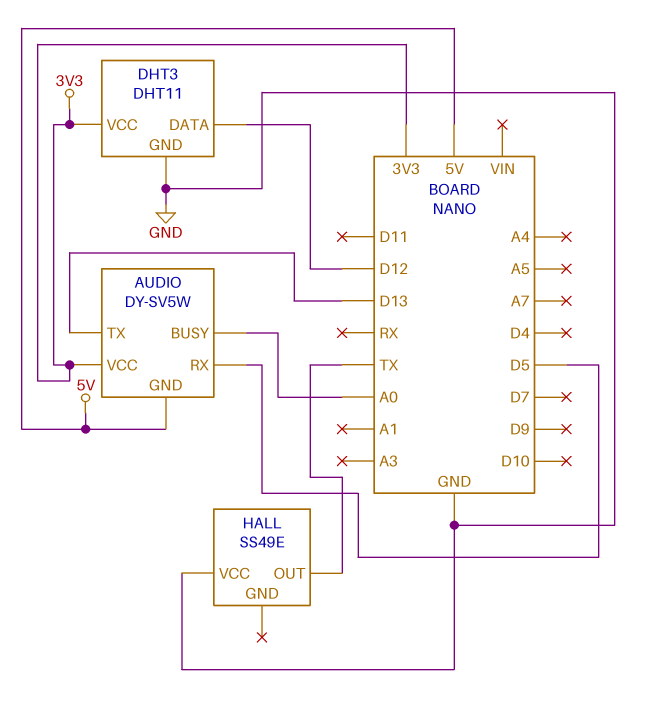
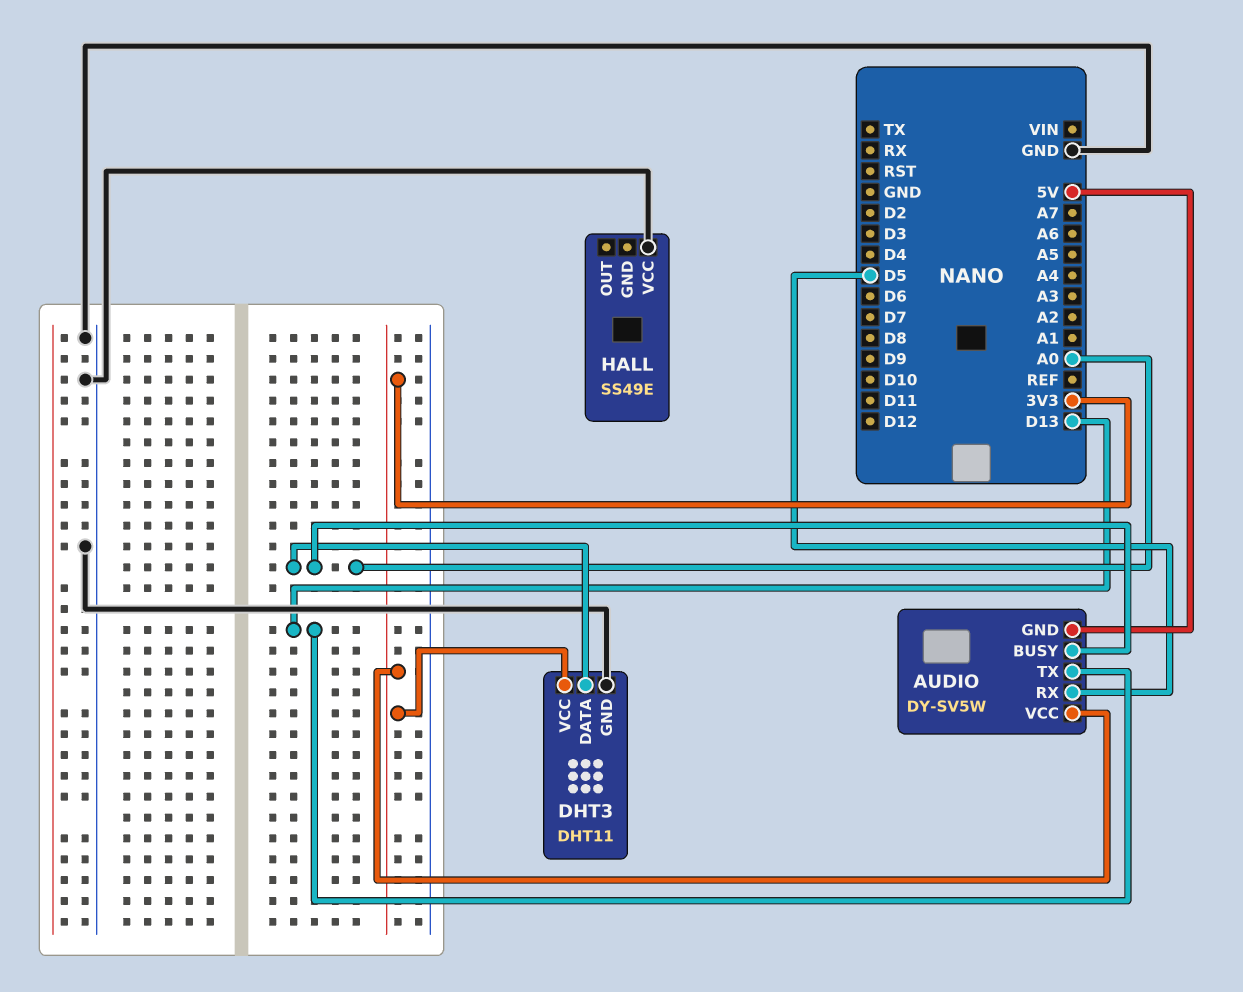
DHT3 pin DATA: D12 -> A0
HALL pin OUT: TX -> none

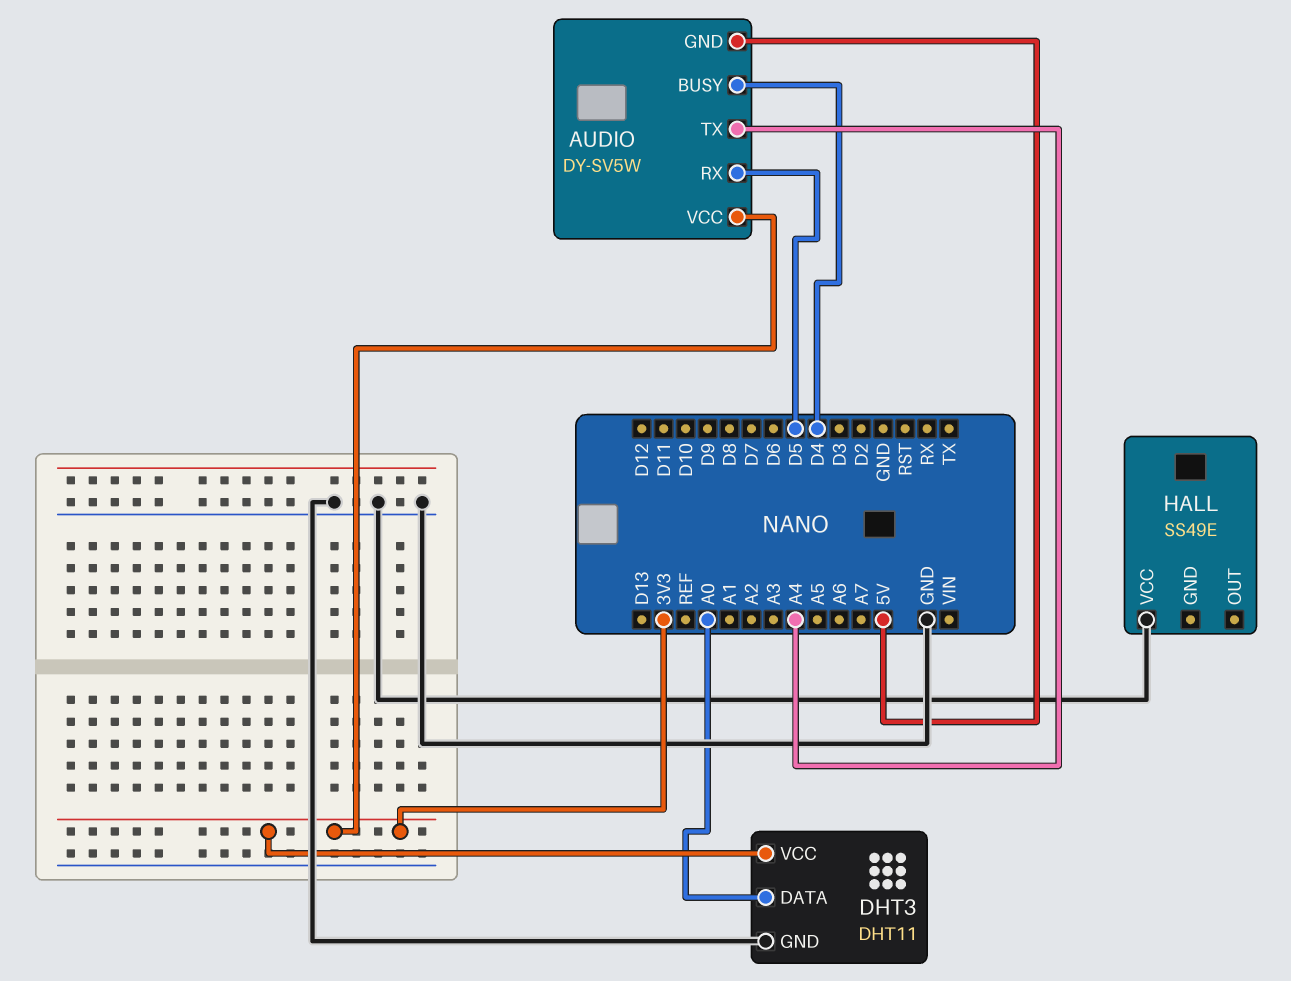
AUDIO pin BUSY: A0 -> D4
AUDIO pin TX: D13 -> A4

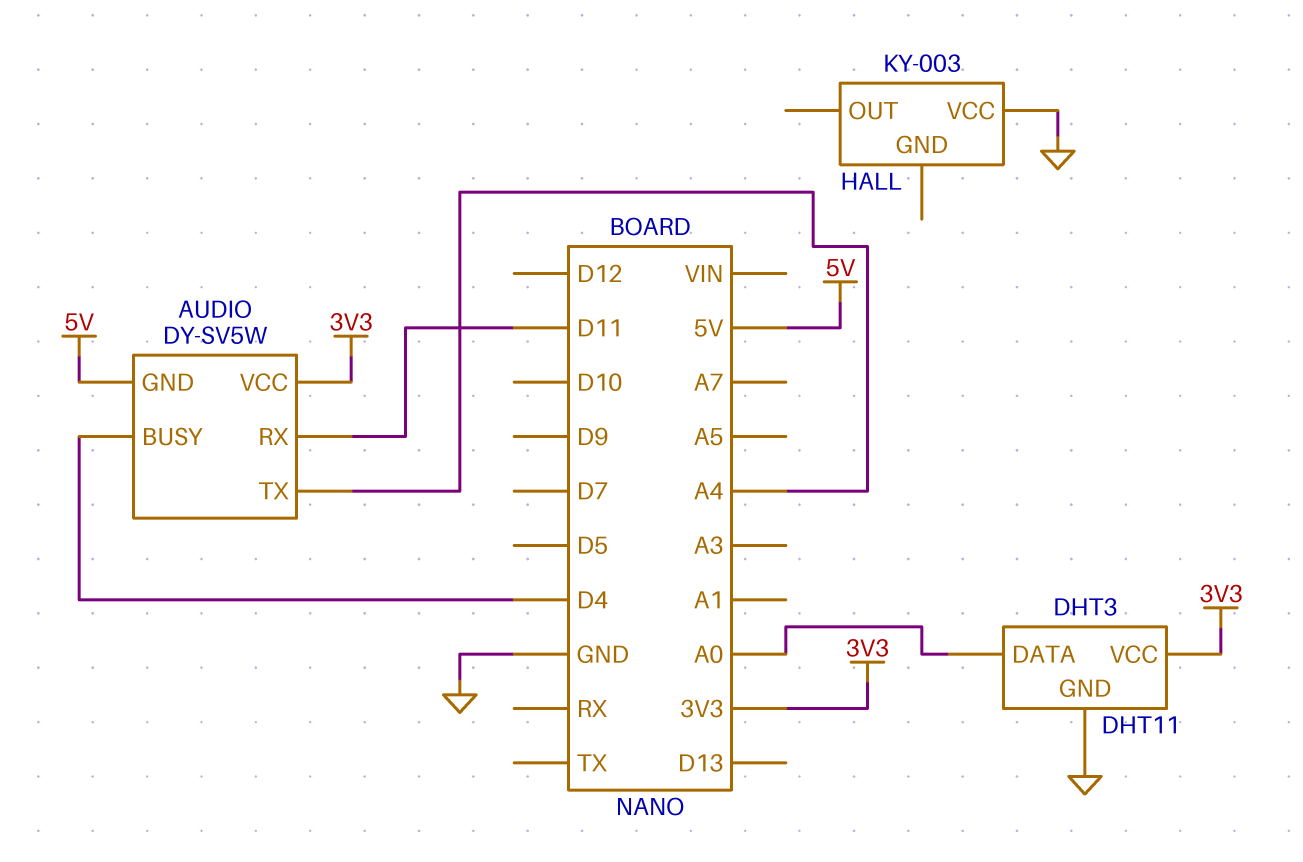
AUDIO pin RX: D5 -> D11
HALL: SS49E -> KY-003

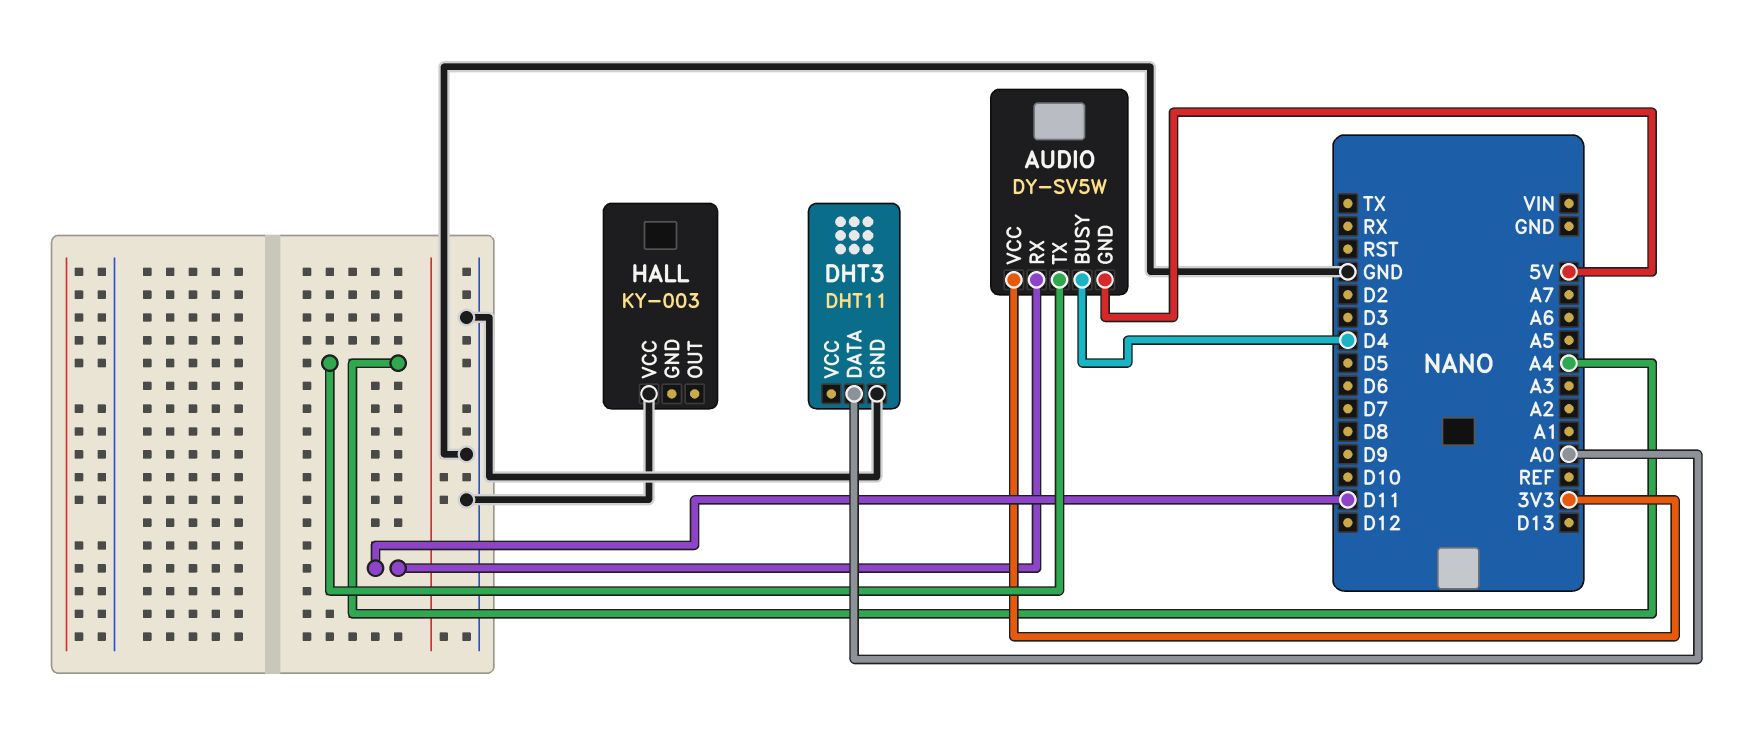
DHT3 pin VCC: 3V3 -> none

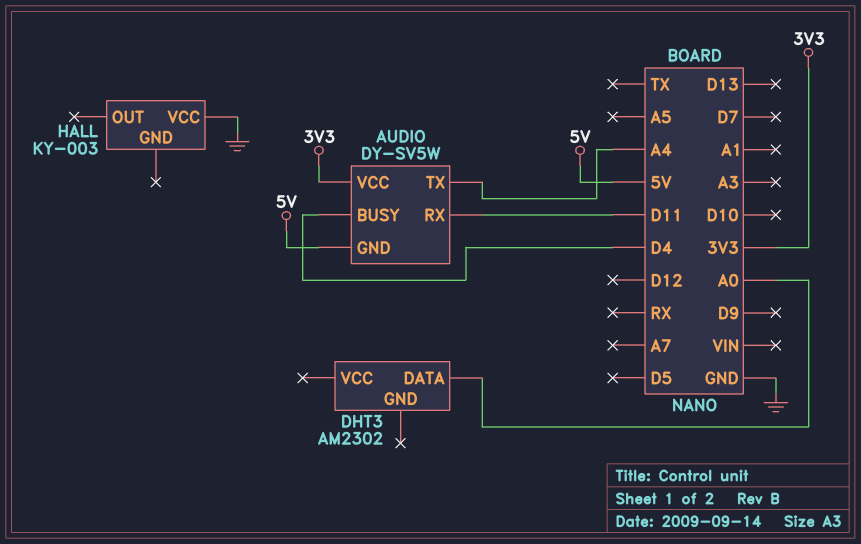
DHT3: DHT11 -> AM2302
DHT3 pin GND: GND -> none

